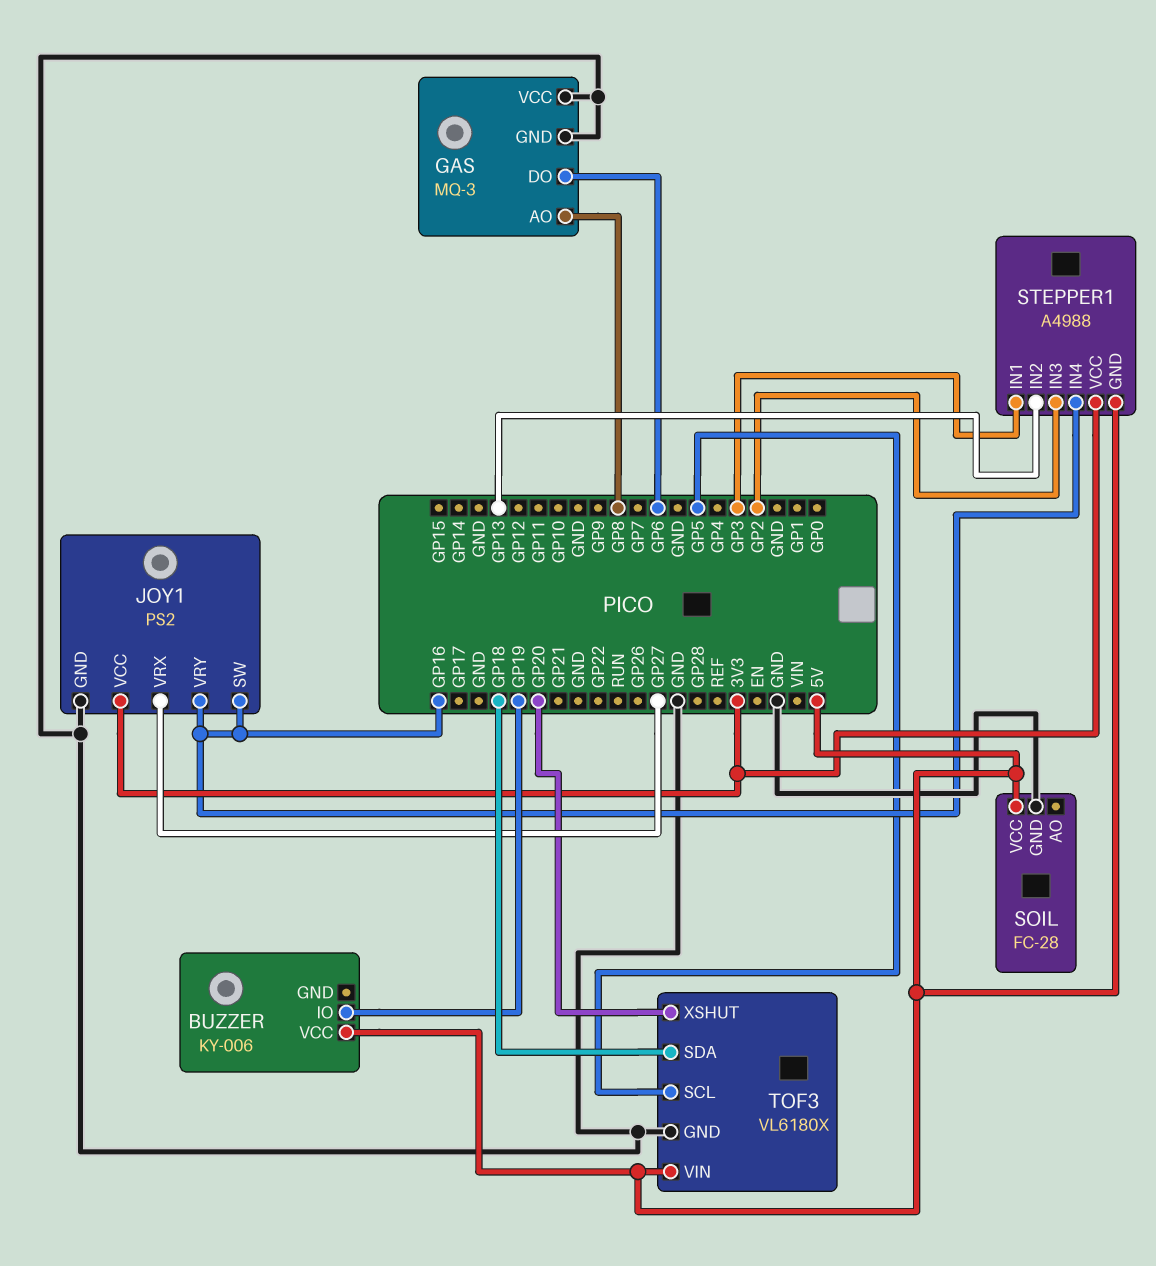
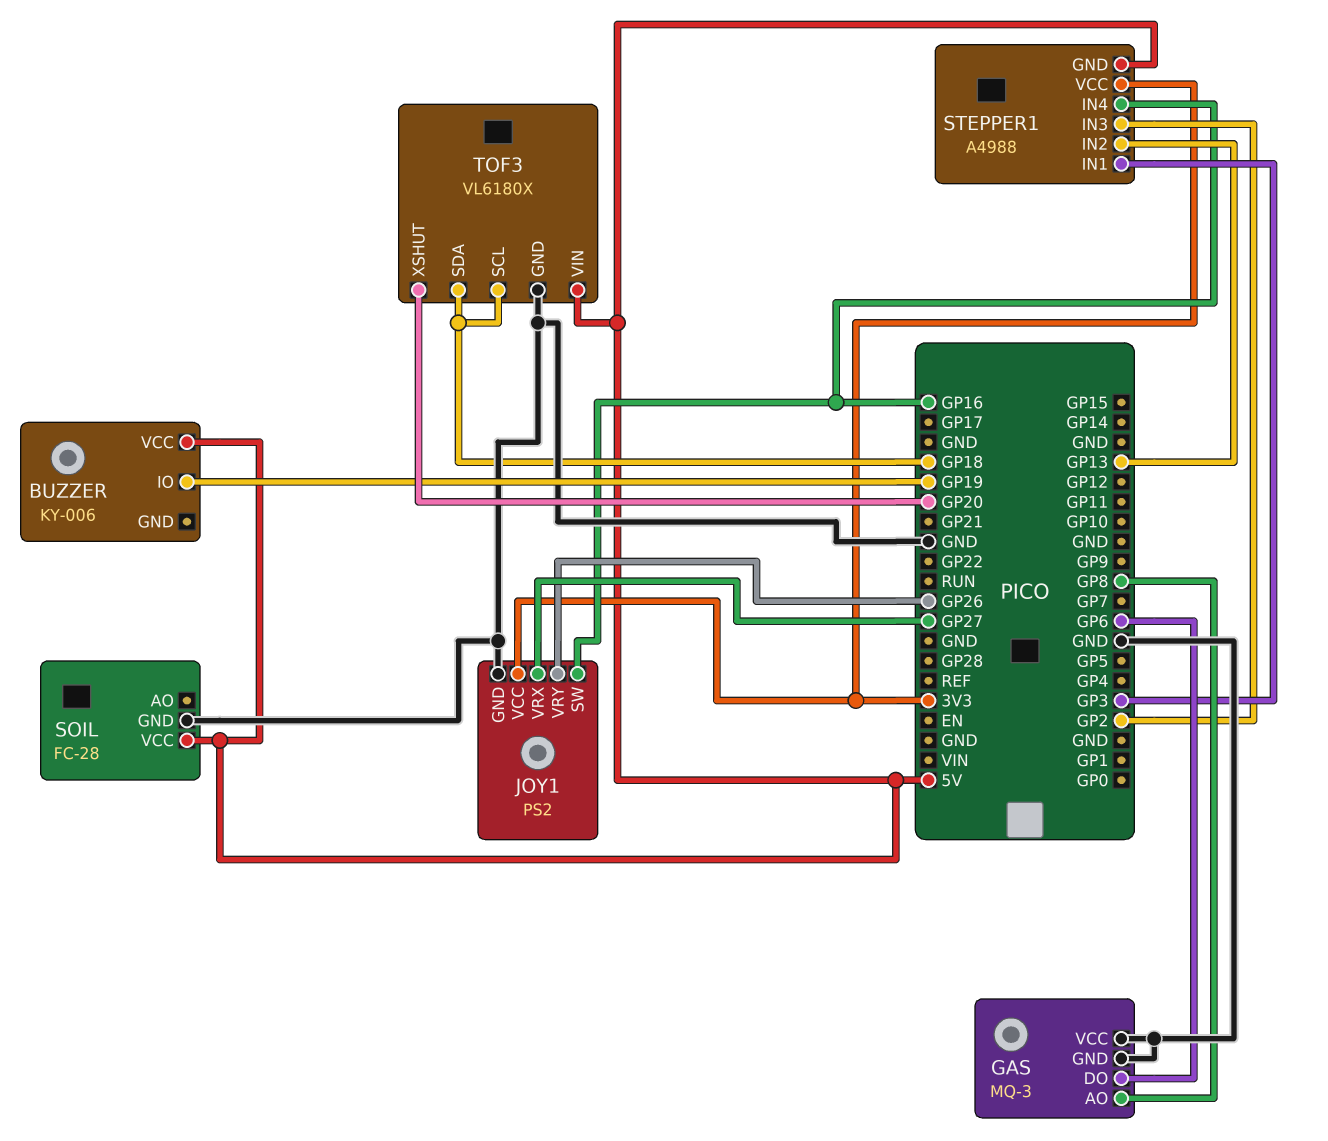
JOY1 pin VRY: GP16 -> GP26
TOF3 pin SCL: GP5 -> GP18

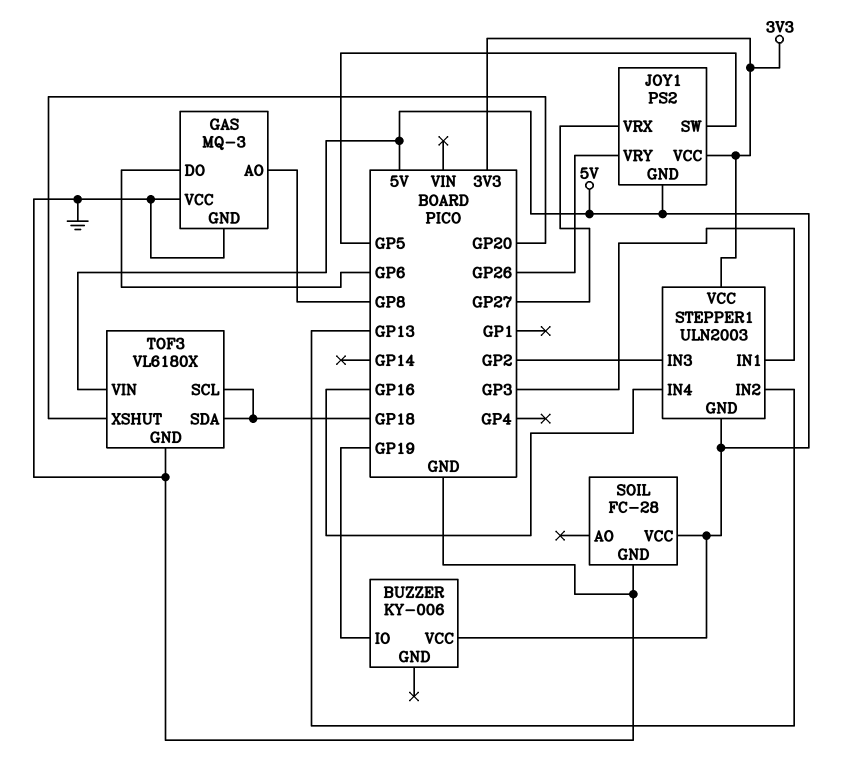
JOY1 pin GND: GND -> 5V
JOY1 pin SW: GP16 -> GP5
STEPPER1: A4988 -> ULN2003

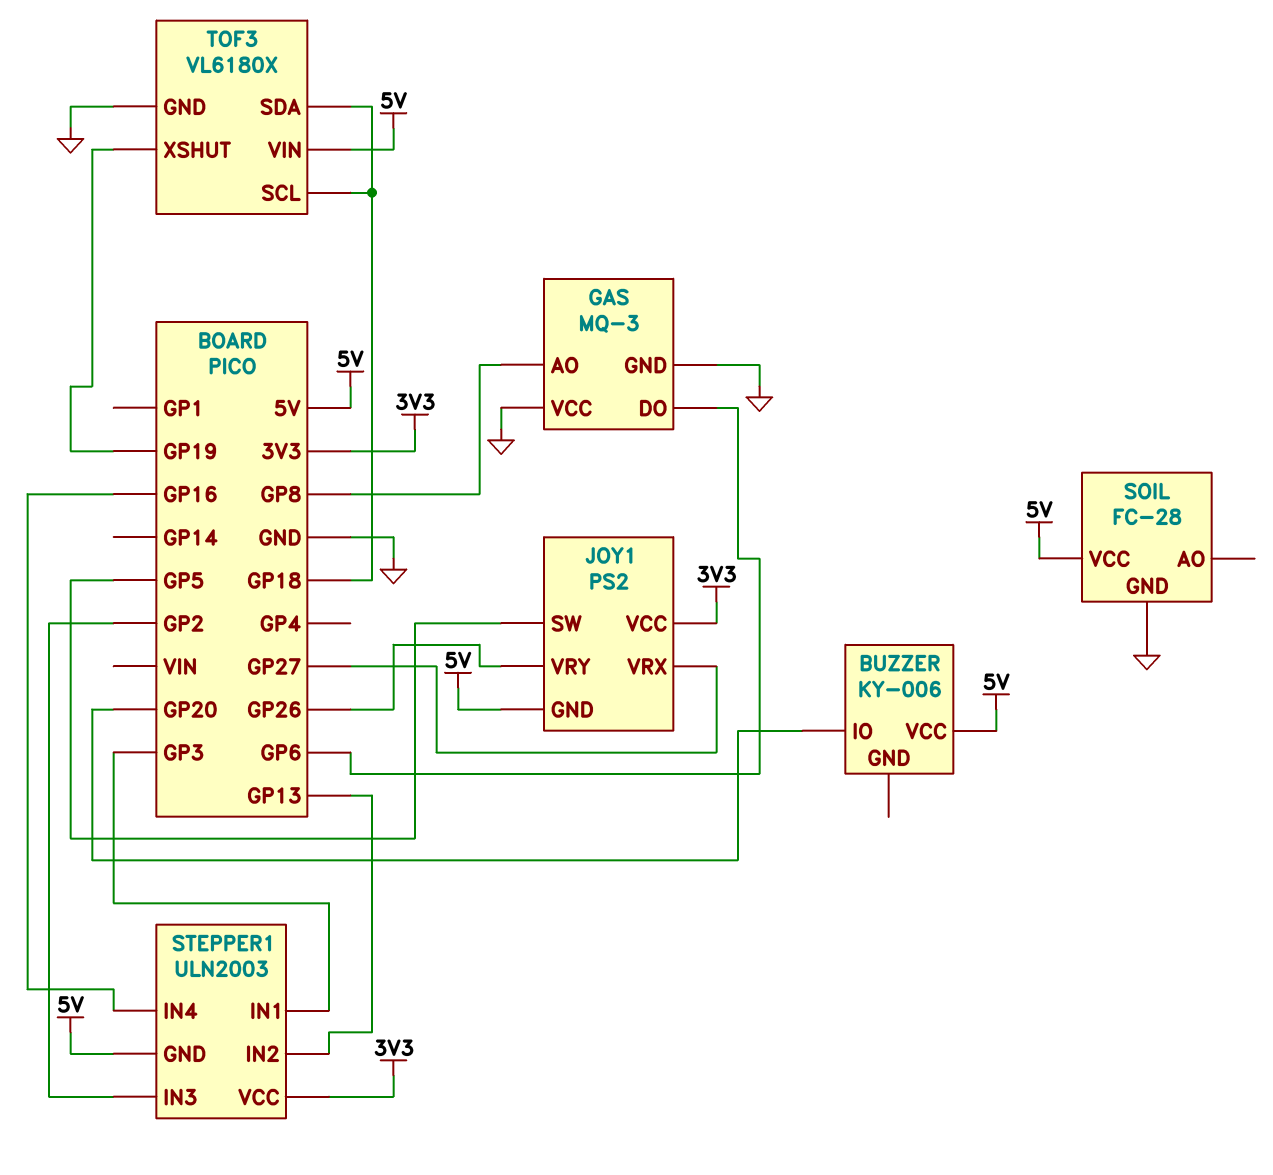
BUZZER pin IO: GP19 -> GP20
TOF3 pin XSHUT: GP20 -> GP19

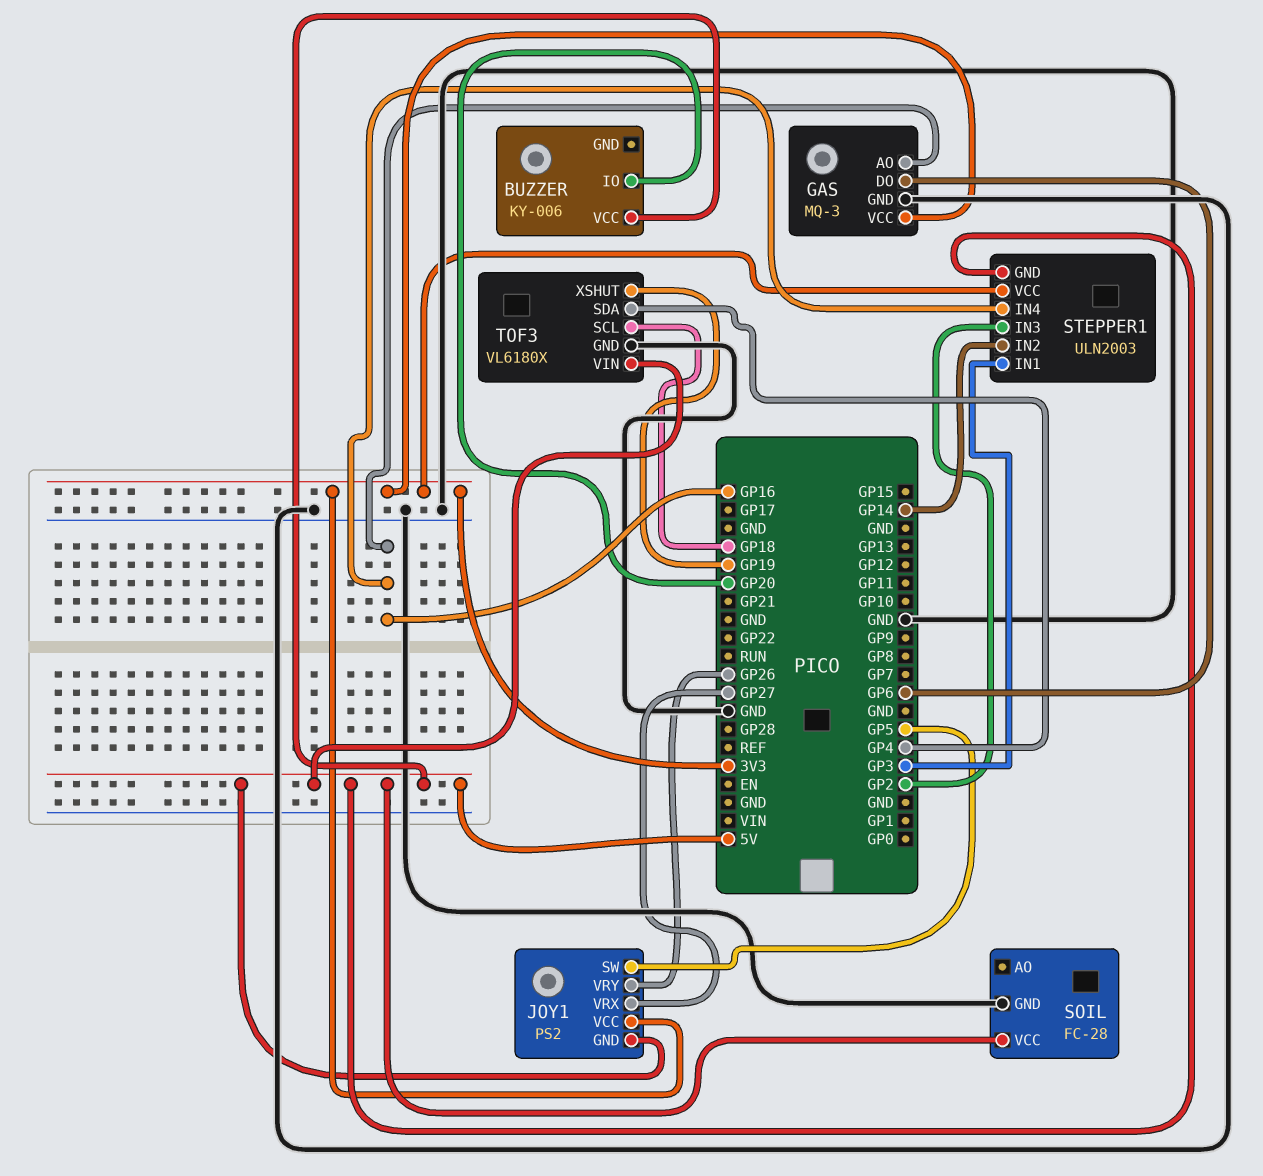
GAS pin AO: GP8 -> GP16
GAS pin VCC: GND -> 3V3
STEPPER1 pin IN2: GP13 -> GP14
TOF3 pin SDA: GP18 -> GP4

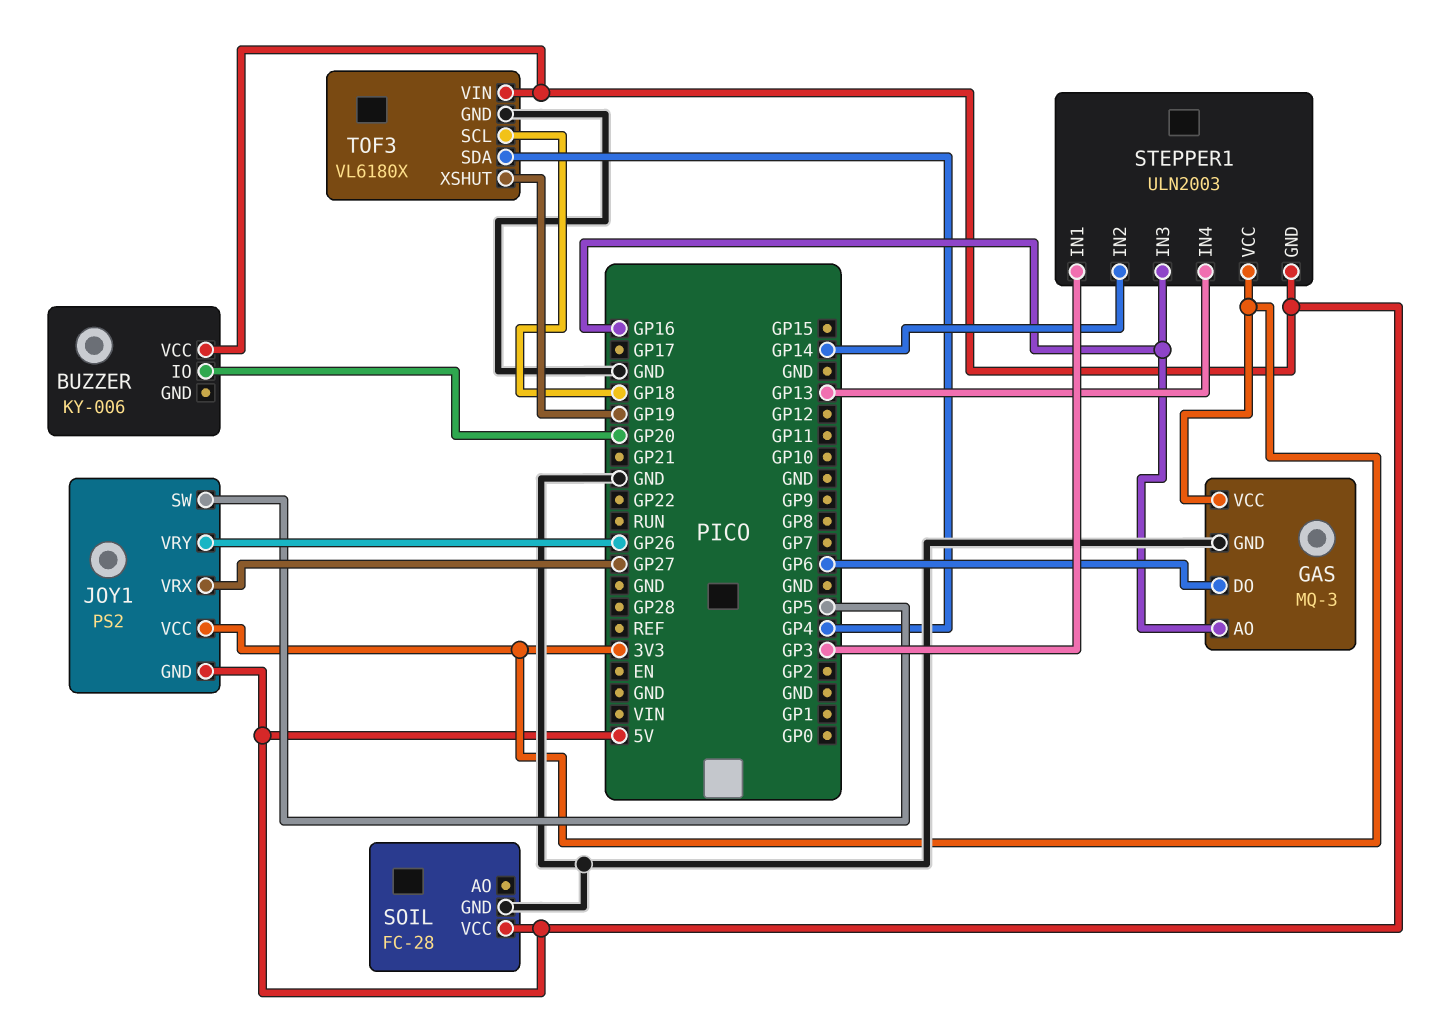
STEPPER1 pin IN3: GP2 -> GP16
STEPPER1 pin IN4: GP16 -> GP13

